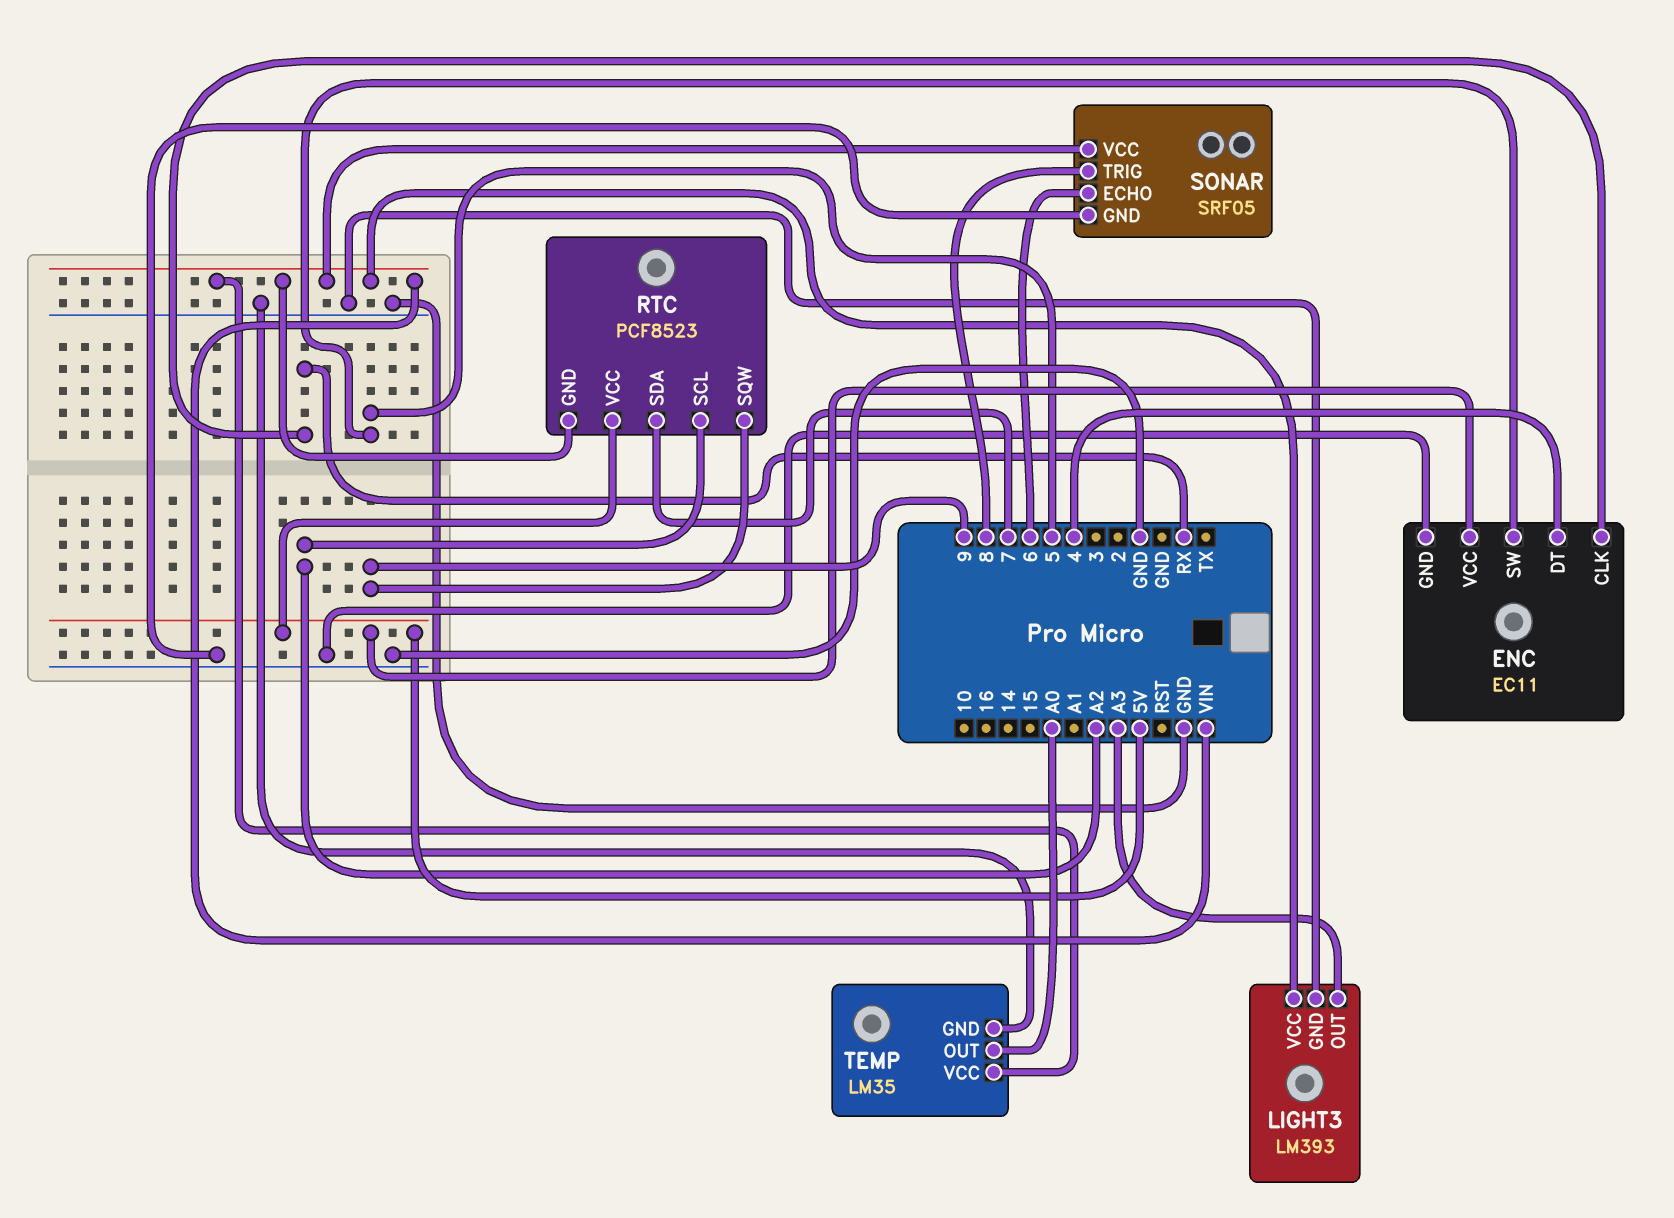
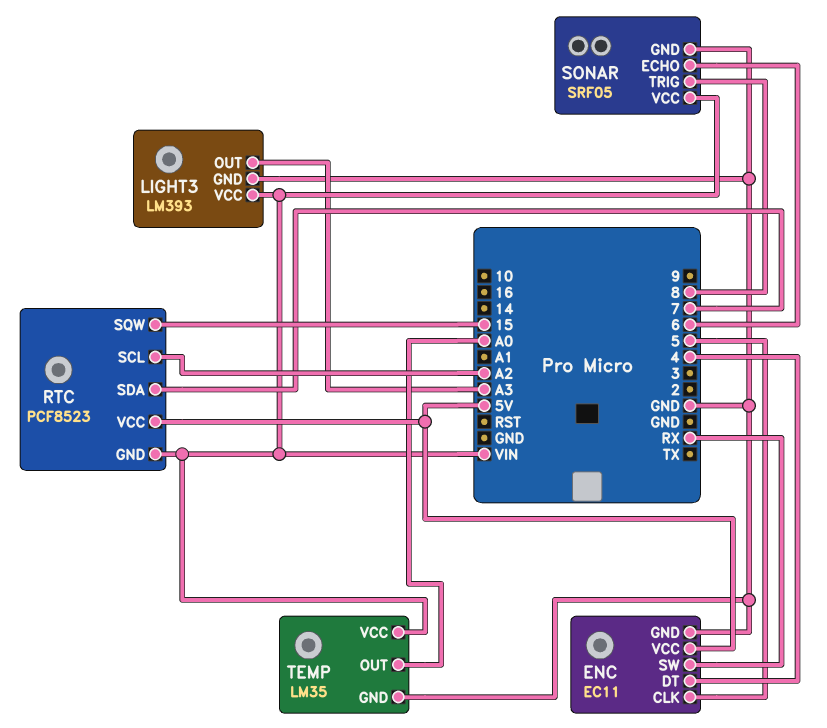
ENC pin CLK: RX -> 5
ENC pin SW: 5 -> RX
RTC pin SQW: 9 -> 15

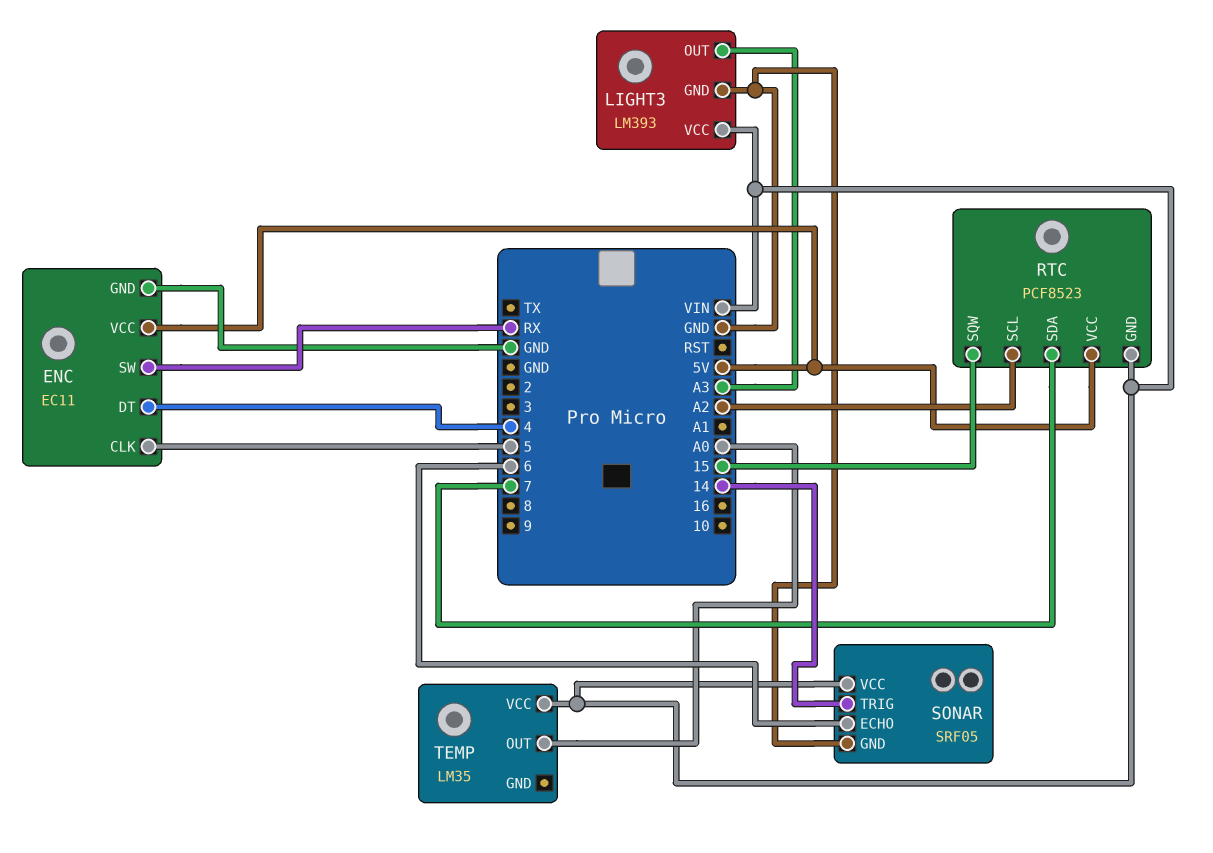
SONAR pin TRIG: 8 -> 14
TEMP pin GND: GND -> none

